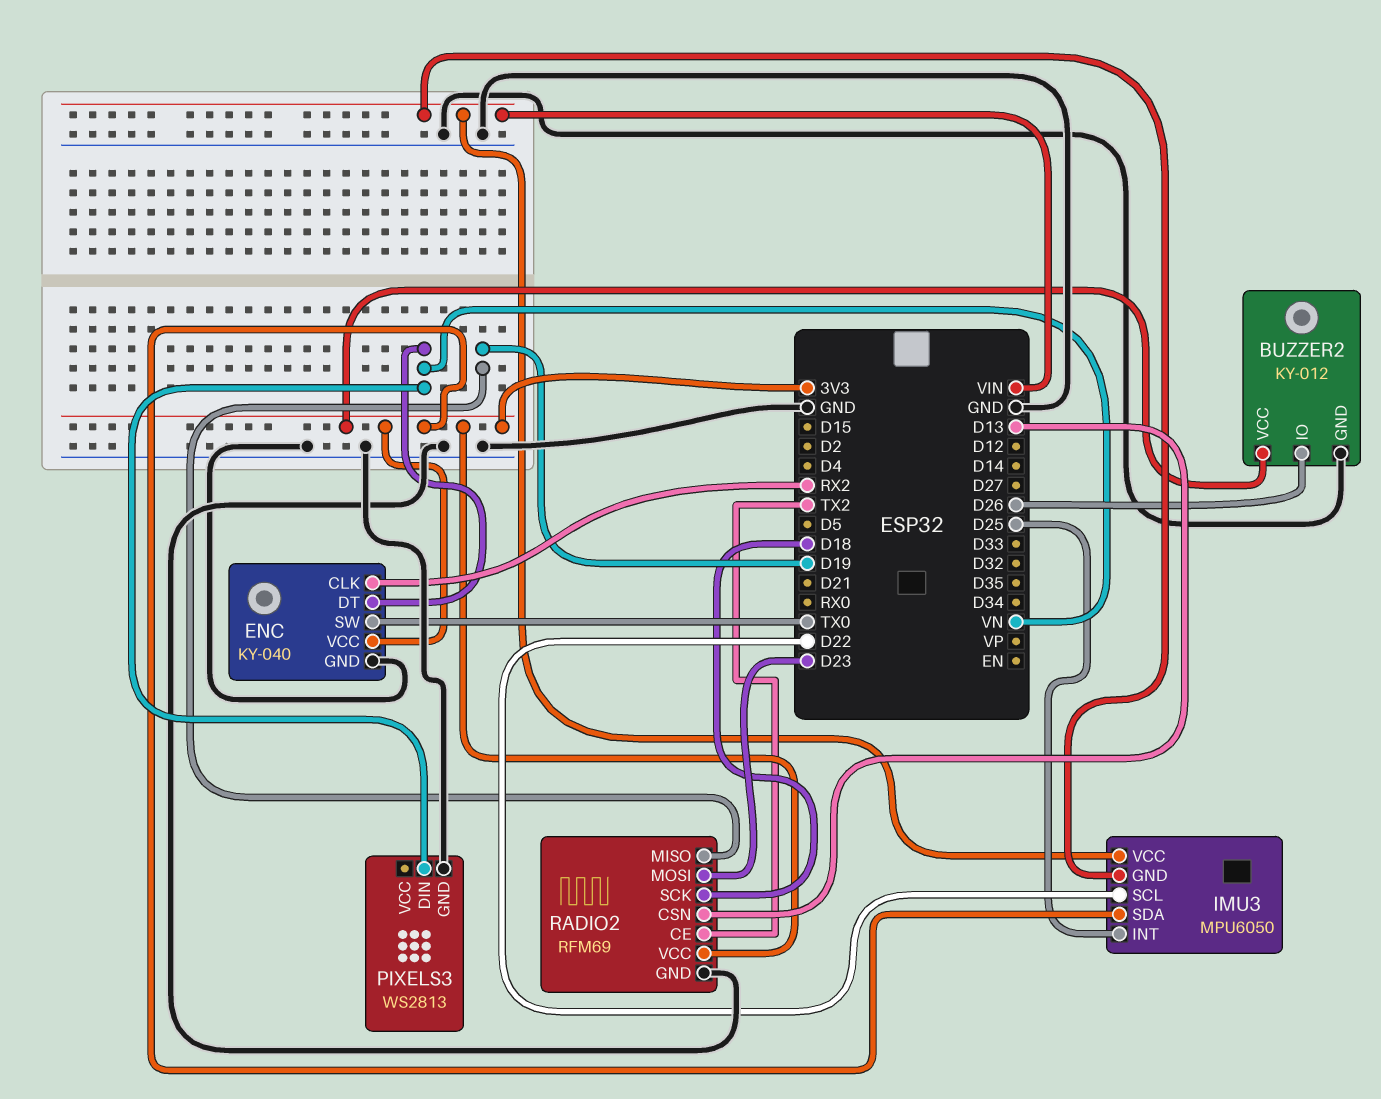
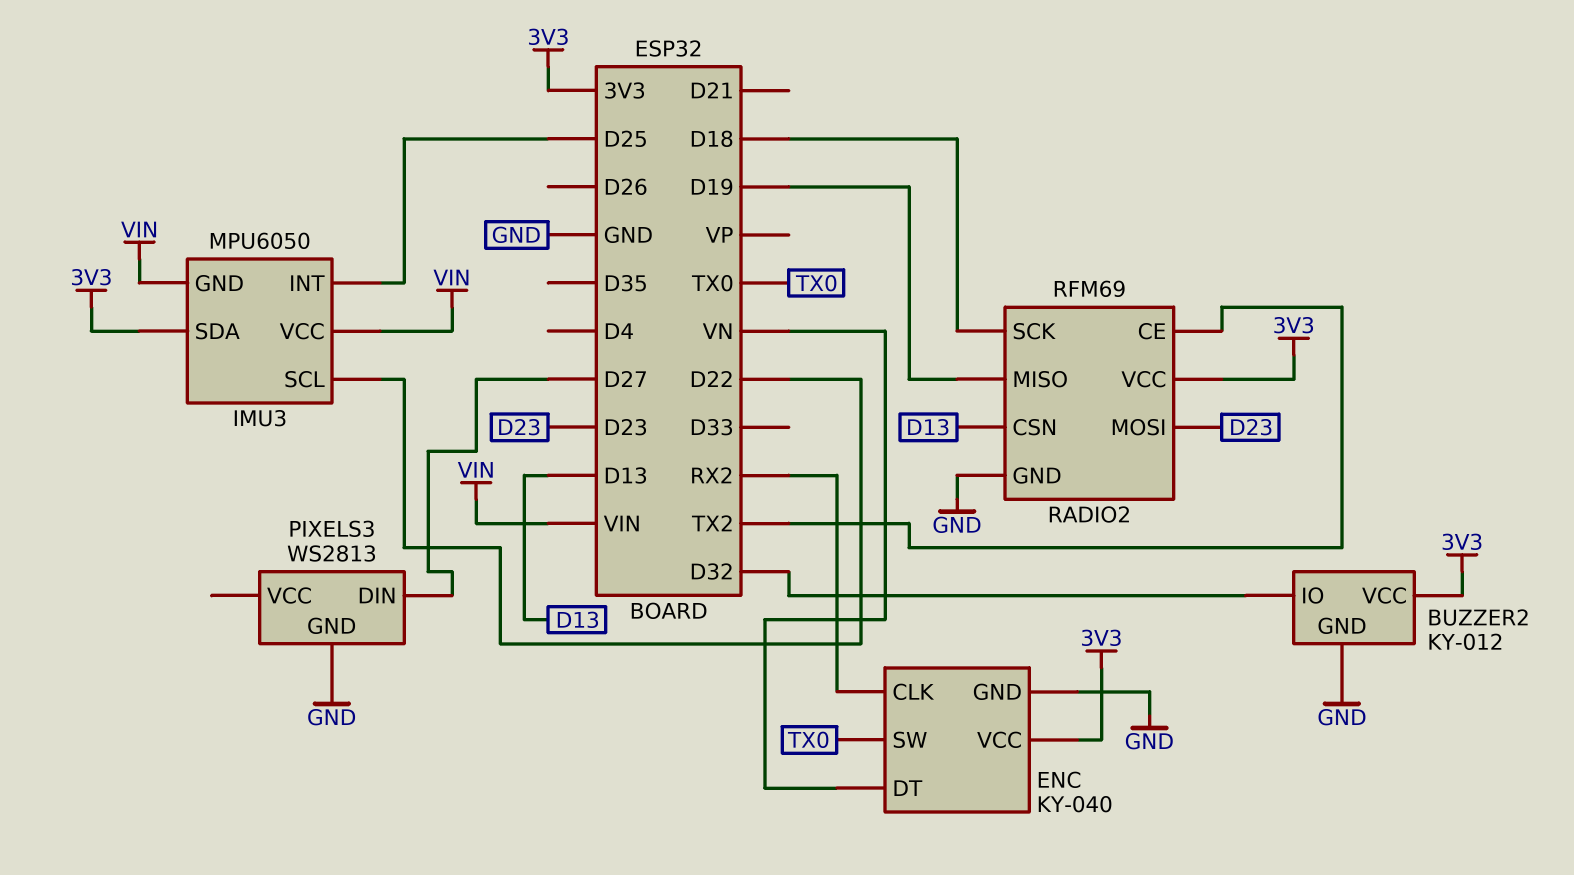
BUZZER2 pin IO: D26 -> D32
PIXELS3 pin DIN: VN -> D27

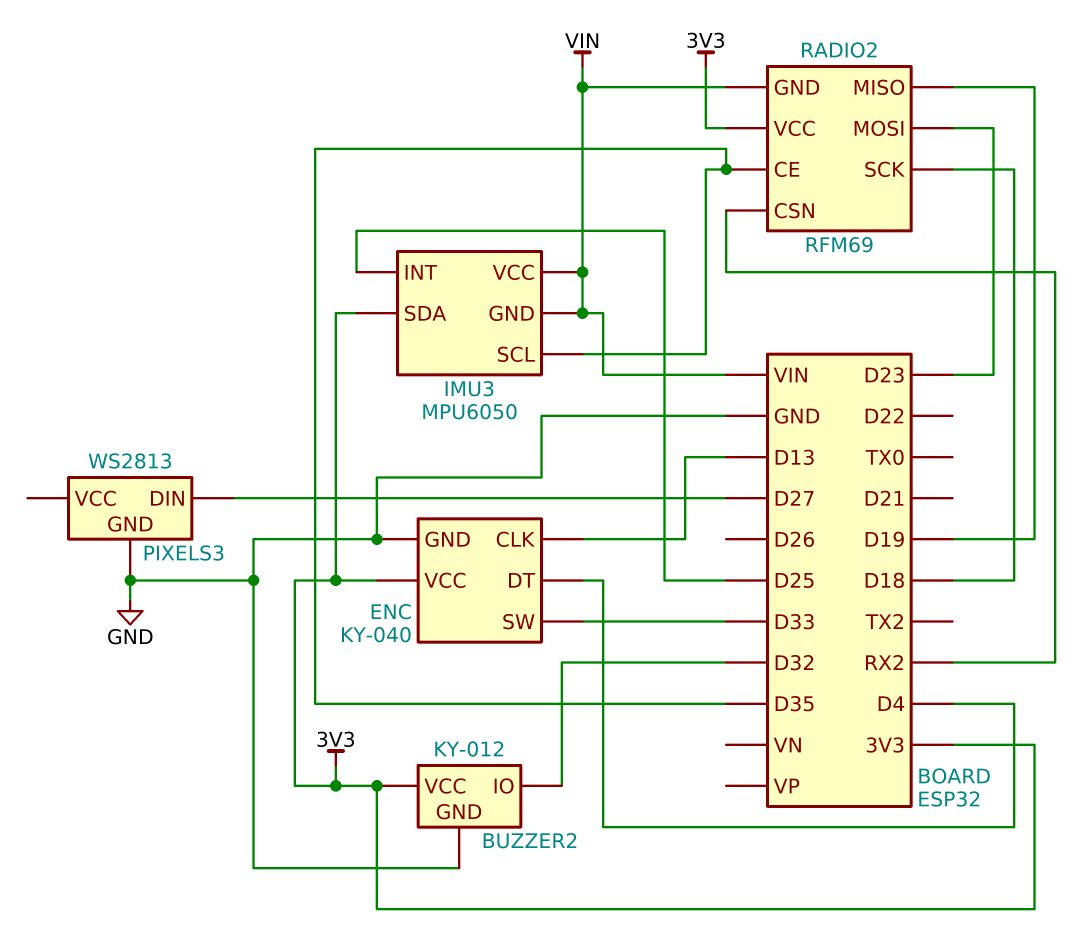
ENC pin CLK: RX2 -> D13
ENC pin DT: VN -> D4
ENC pin SW: TX0 -> D33
IMU3 pin SCL: D22 -> D35
RADIO2 pin CE: TX2 -> D35
RADIO2 pin CSN: D13 -> RX2
RADIO2 pin GND: GND -> VIN

